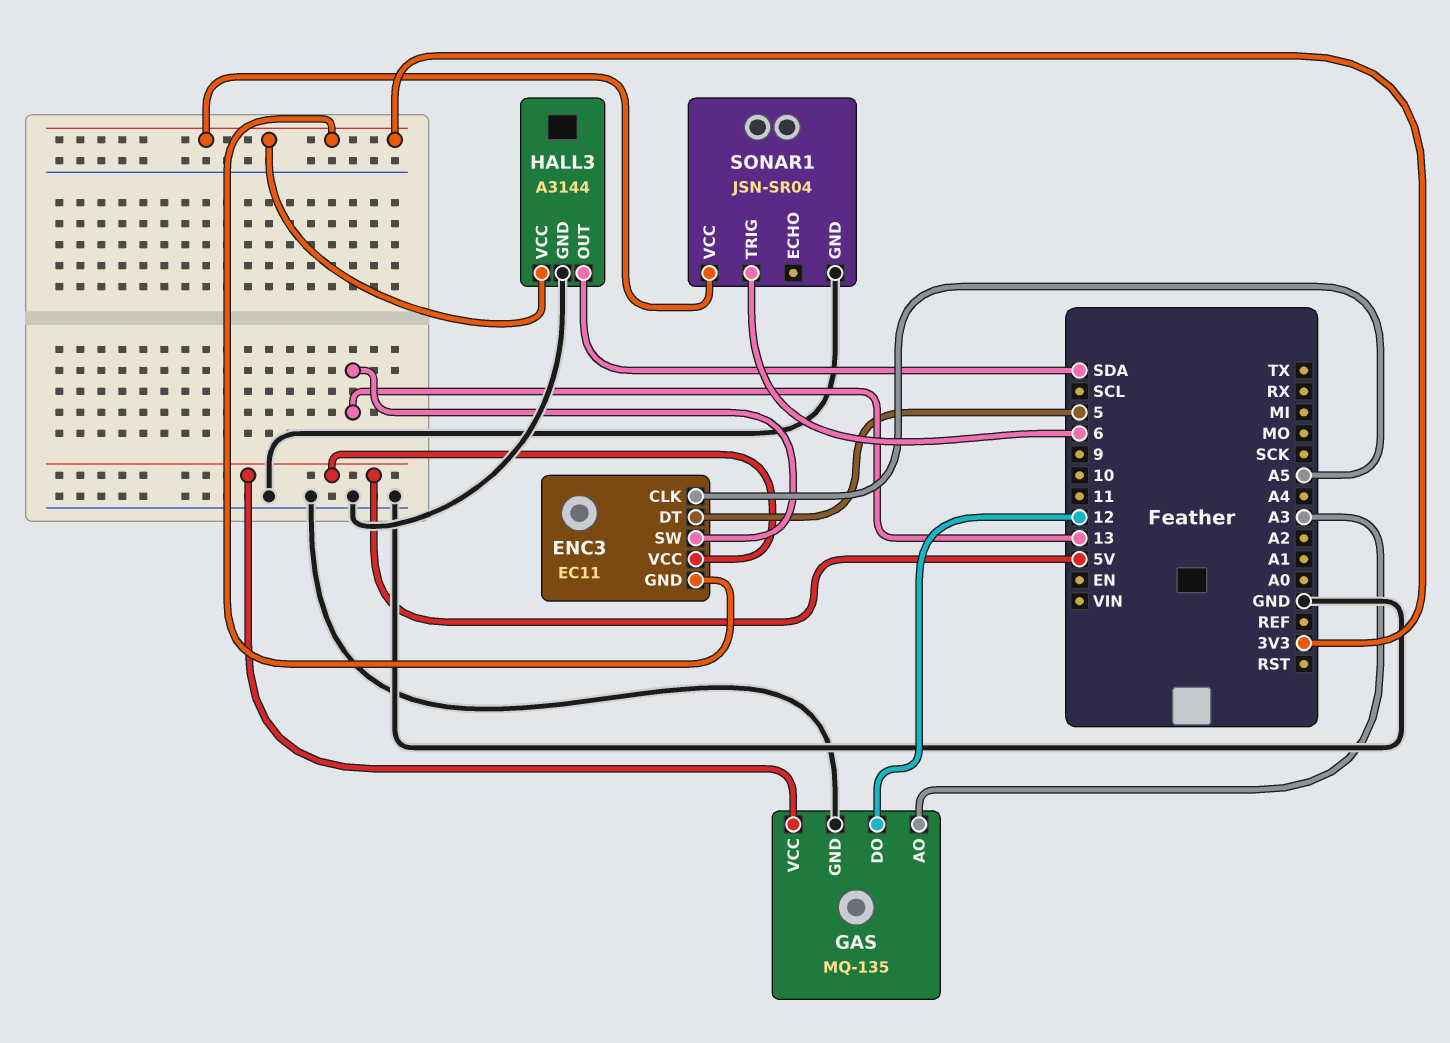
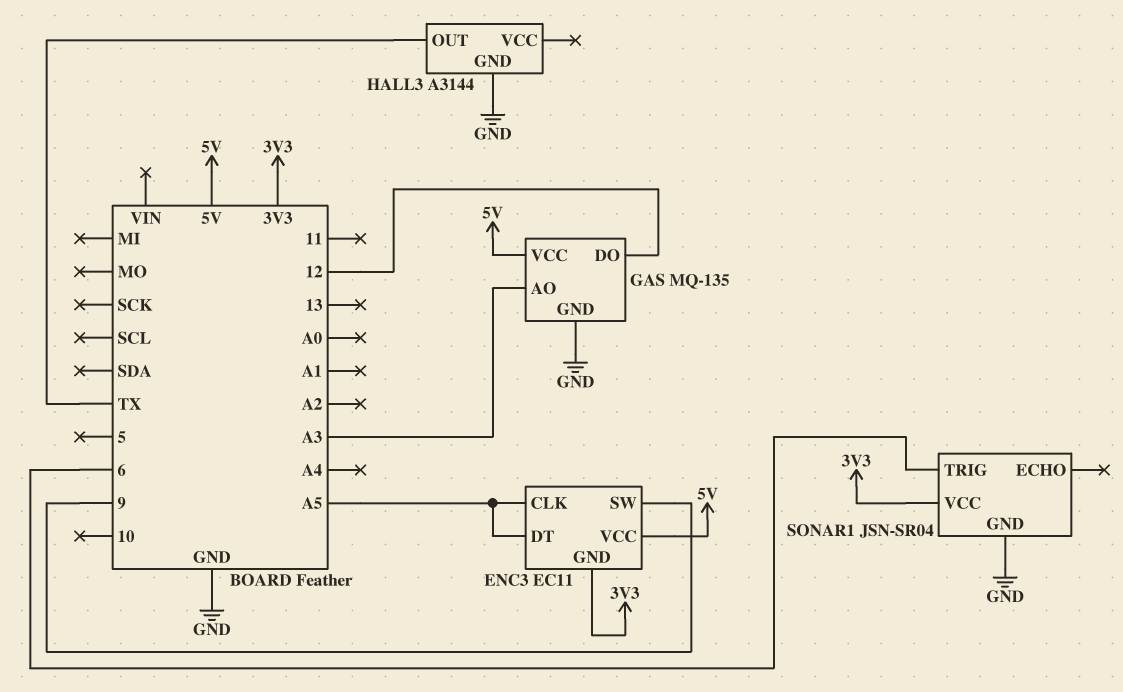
ENC3 pin DT: 5 -> A5
ENC3 pin SW: 13 -> 9
HALL3 pin OUT: SDA -> TX
HALL3 pin VCC: 3V3 -> none

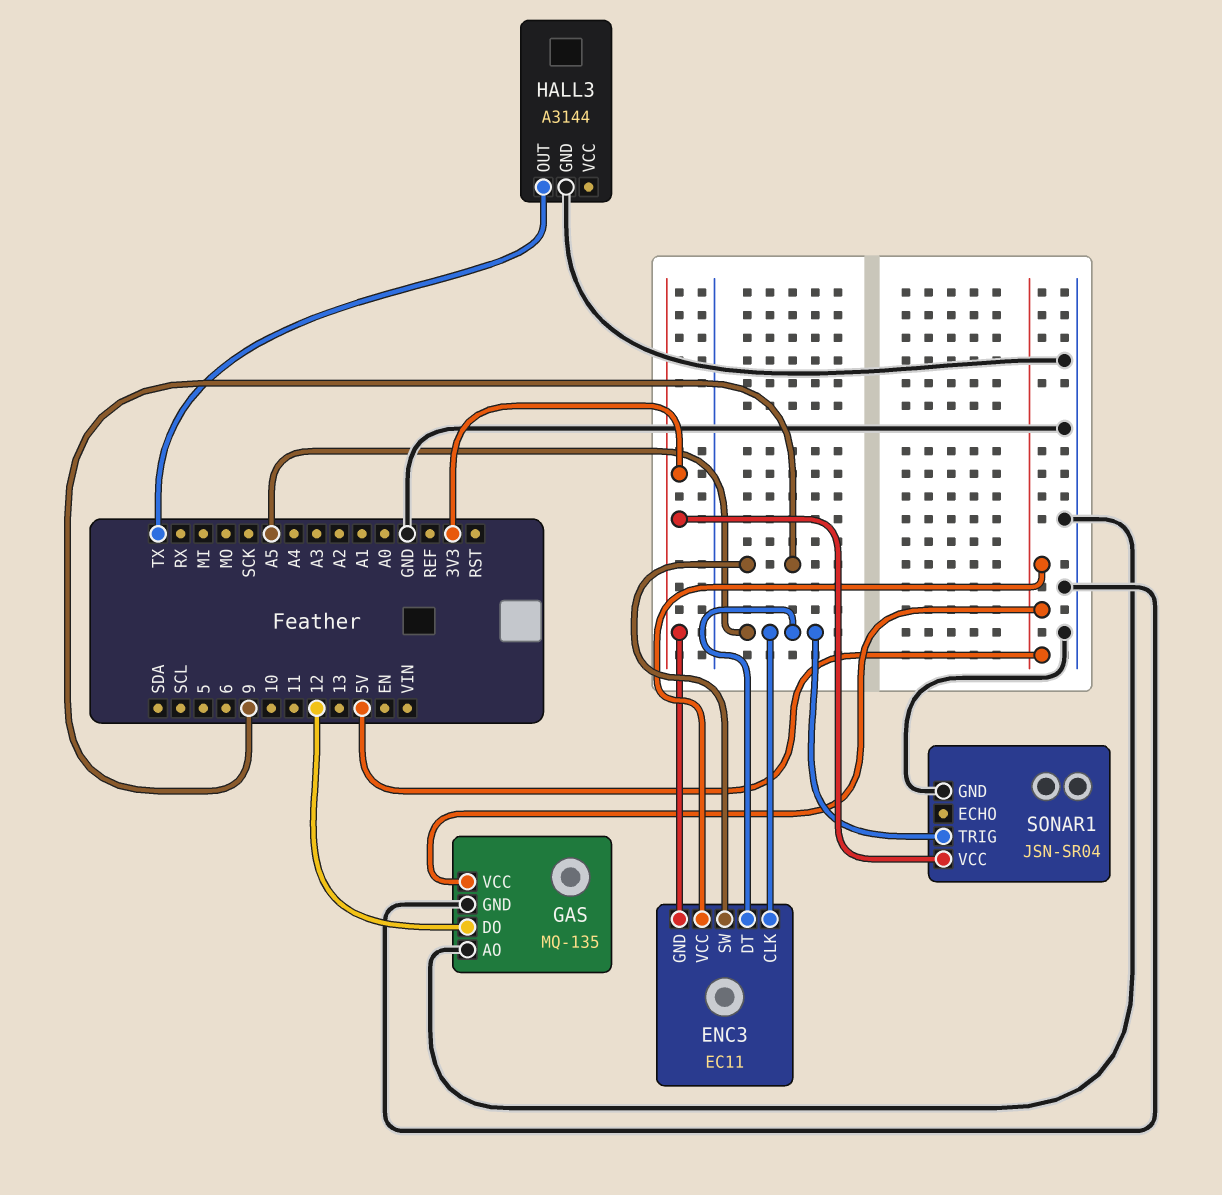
GAS pin AO: A3 -> GND
SONAR1 pin TRIG: 6 -> A5

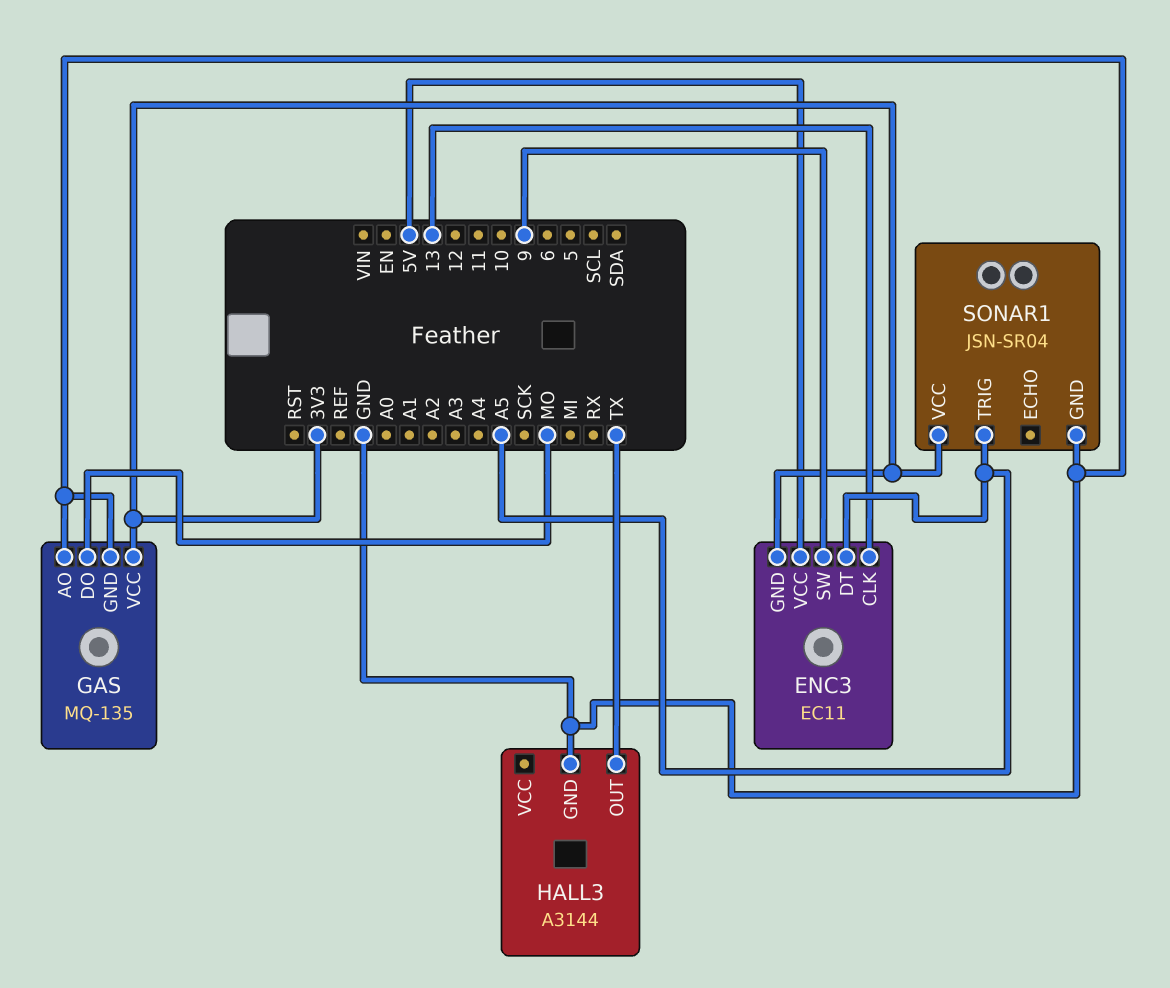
ENC3 pin CLK: A5 -> 13
GAS pin DO: 12 -> MO
GAS pin VCC: 5V -> 3V3

